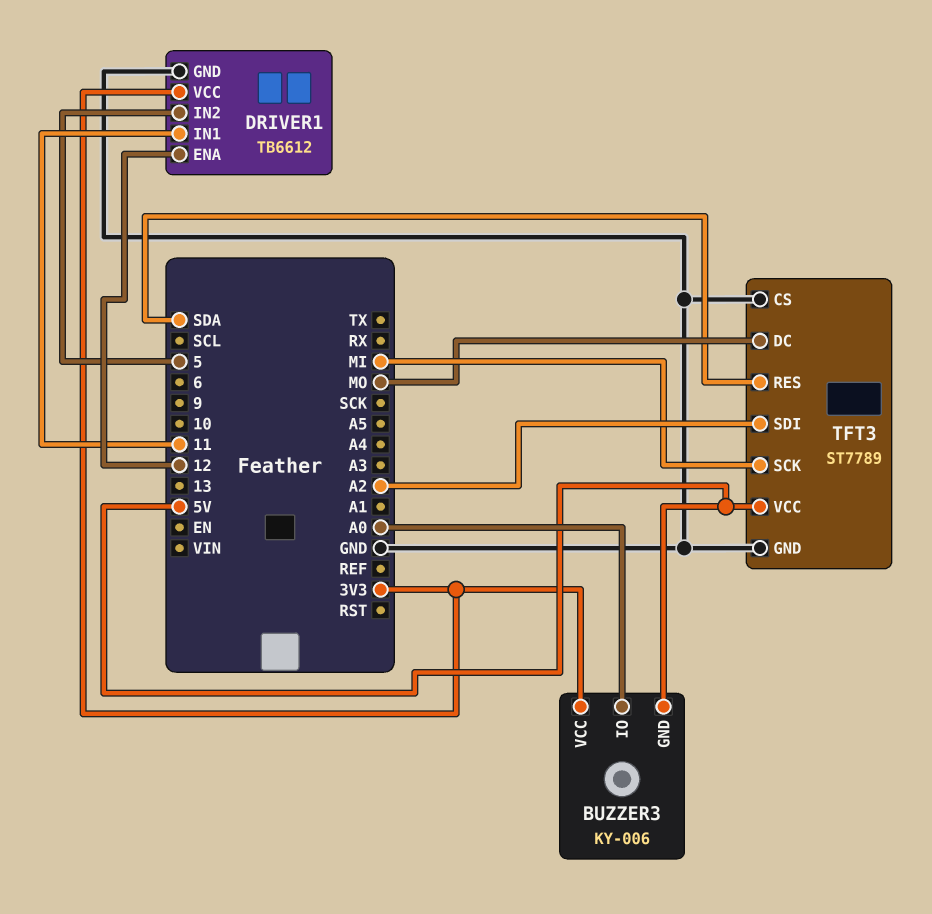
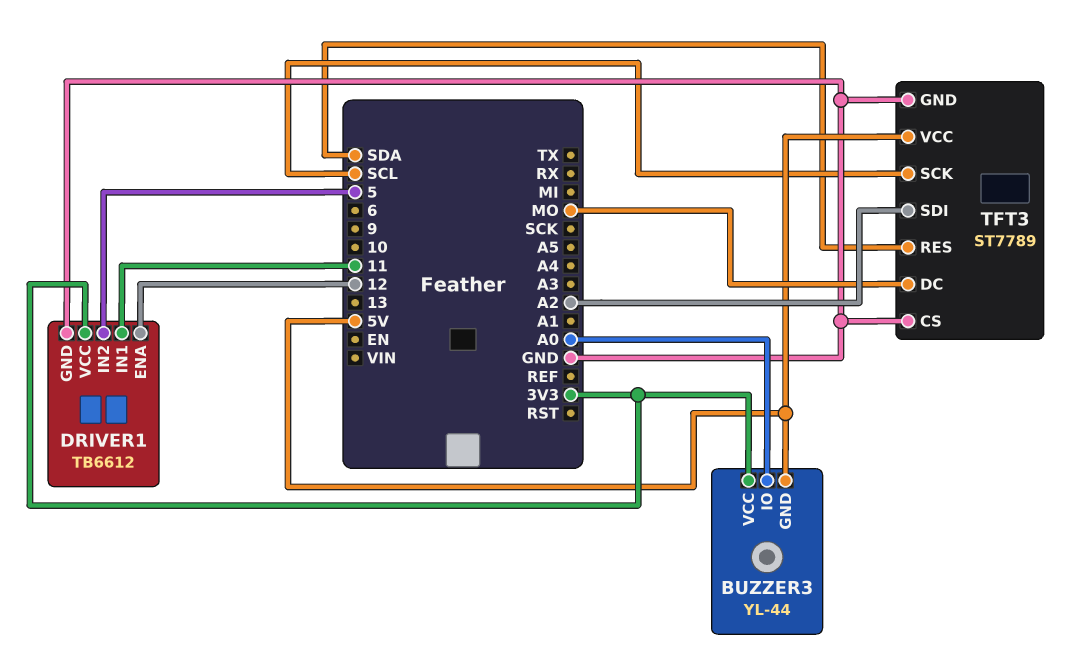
BUZZER3: KY-006 -> YL-44
TFT3 pin SCK: MI -> SCL

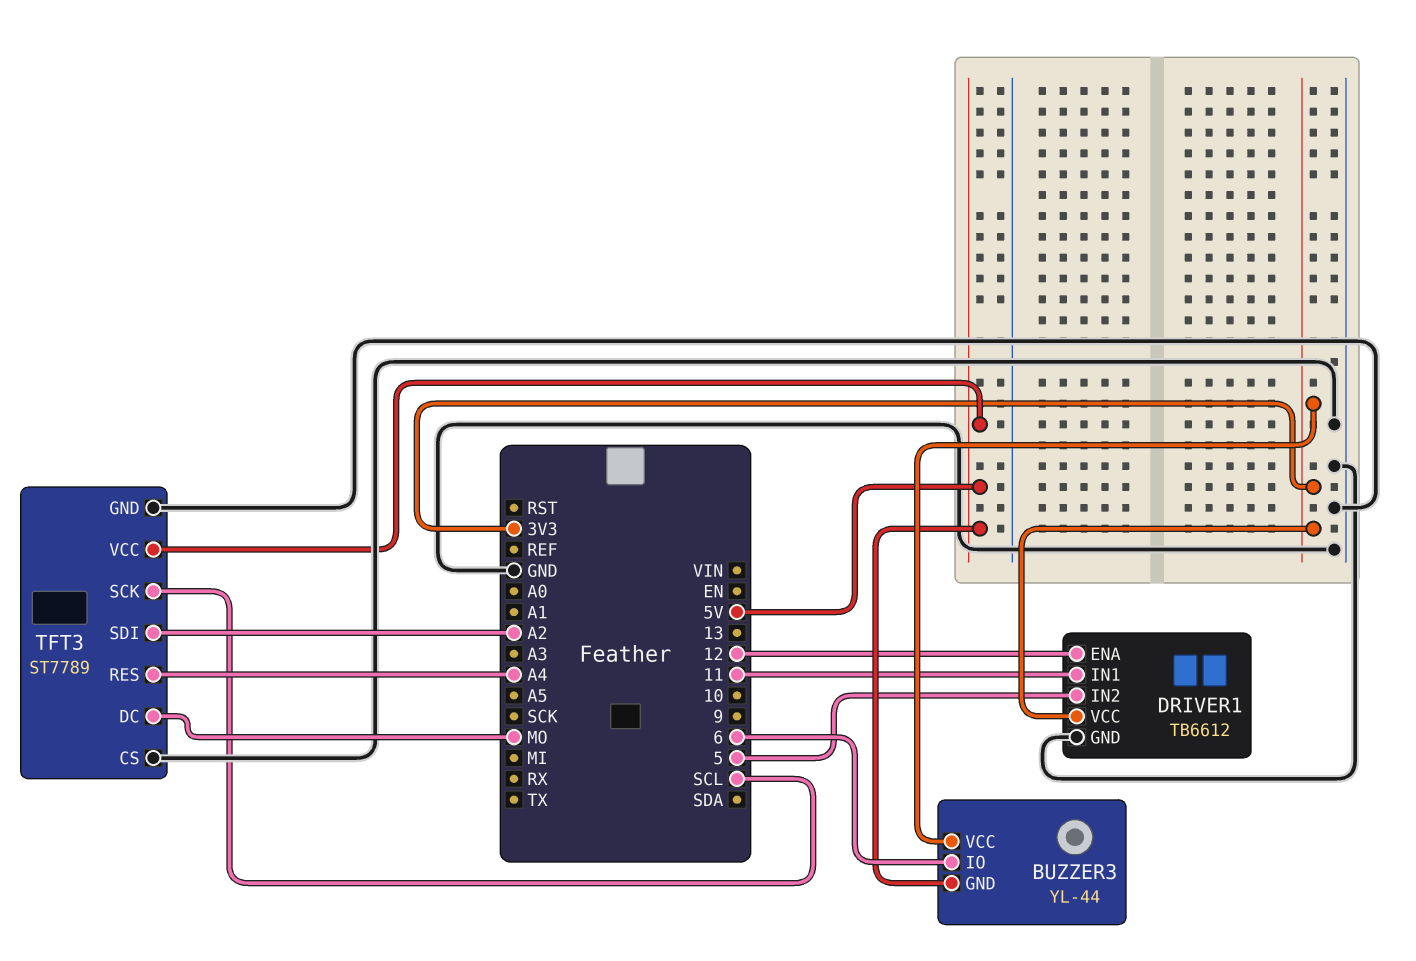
BUZZER3 pin IO: A0 -> 6
TFT3 pin RES: SDA -> A4

